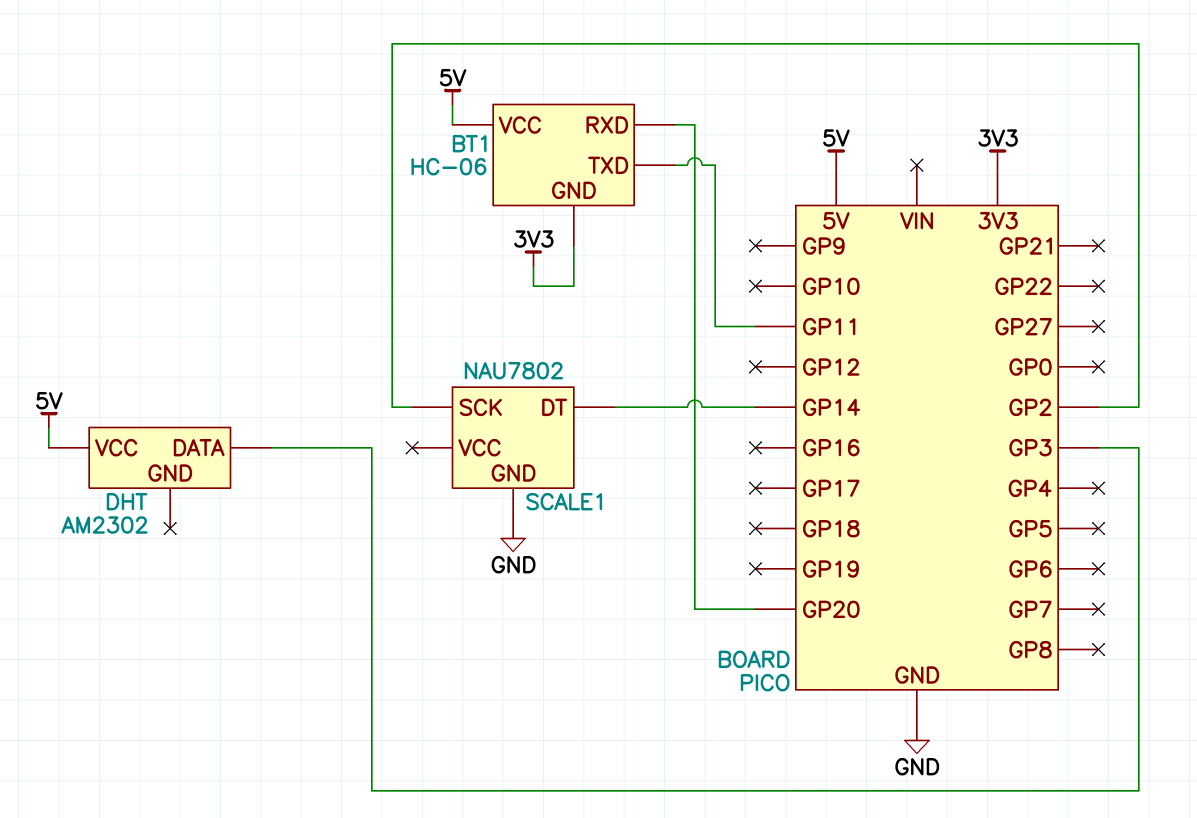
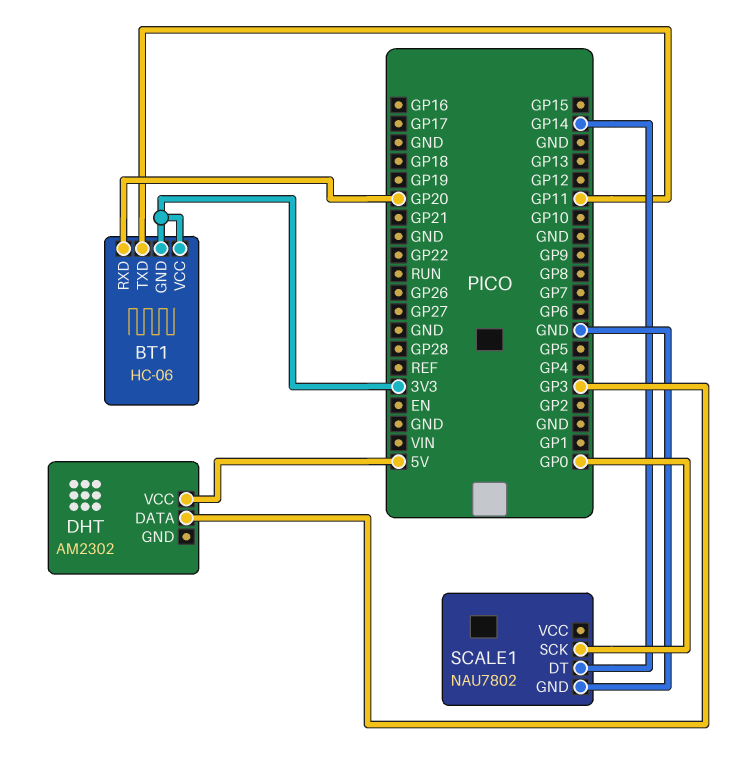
BT1 pin VCC: 5V -> 3V3
SCALE1 pin SCK: GP2 -> GP0

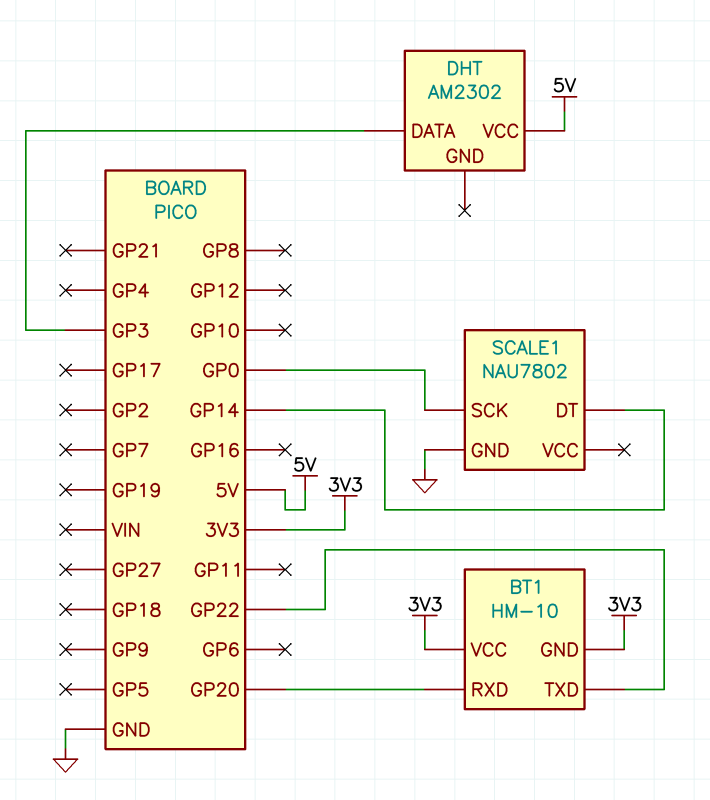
BT1: HC-06 -> HM-10
BT1 pin TXD: GP11 -> GP22

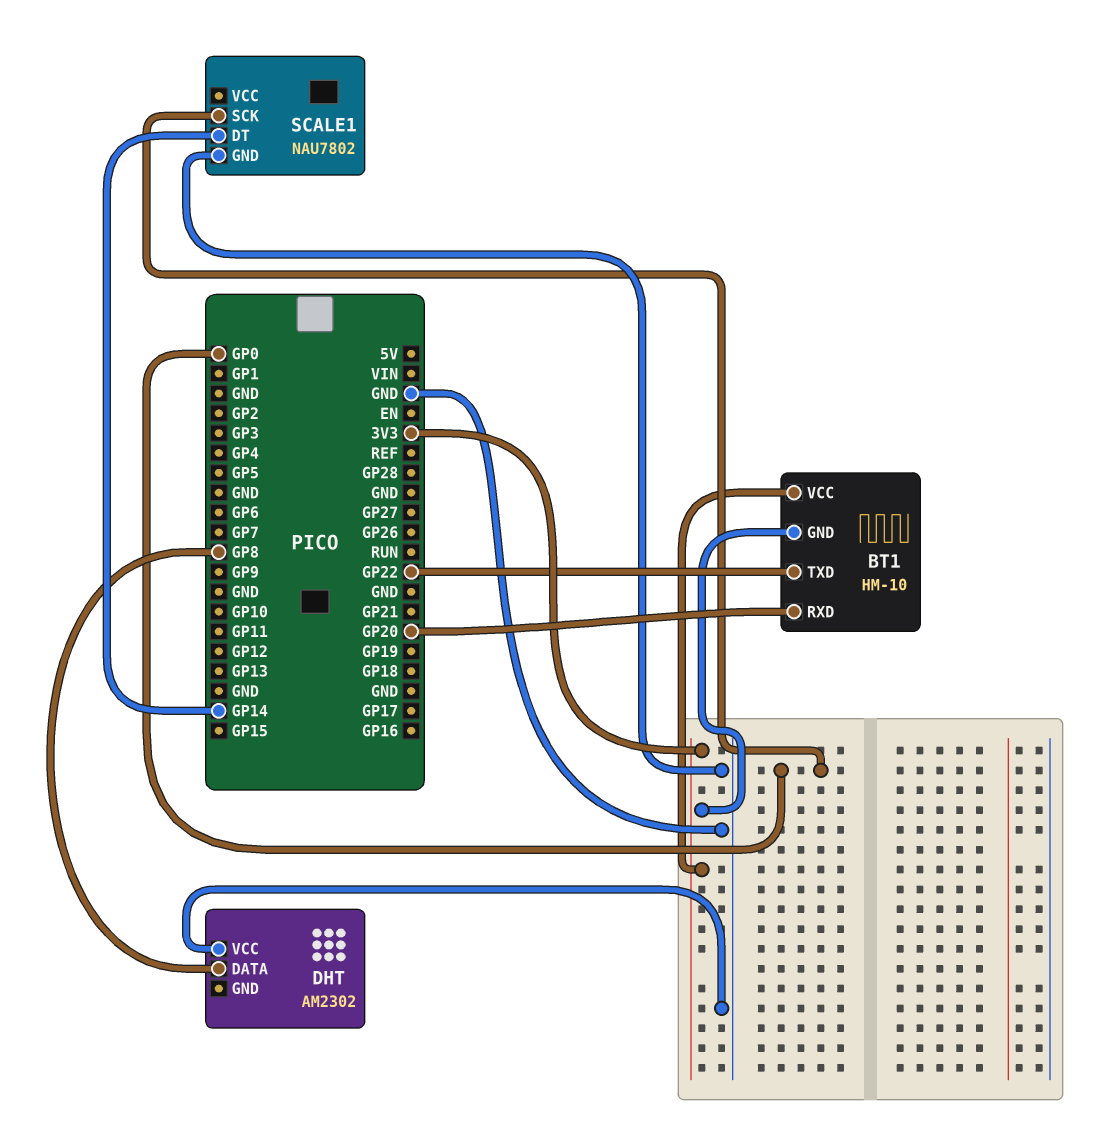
DHT pin DATA: GP3 -> GP8
DHT pin VCC: 5V -> GND

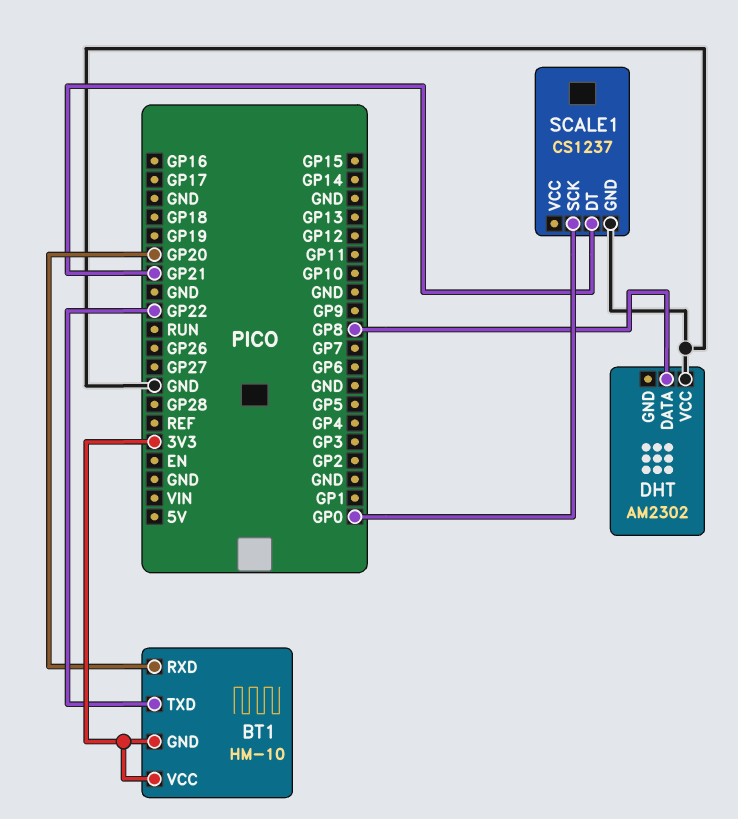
SCALE1: NAU7802 -> CS1237
SCALE1 pin DT: GP14 -> GP21

